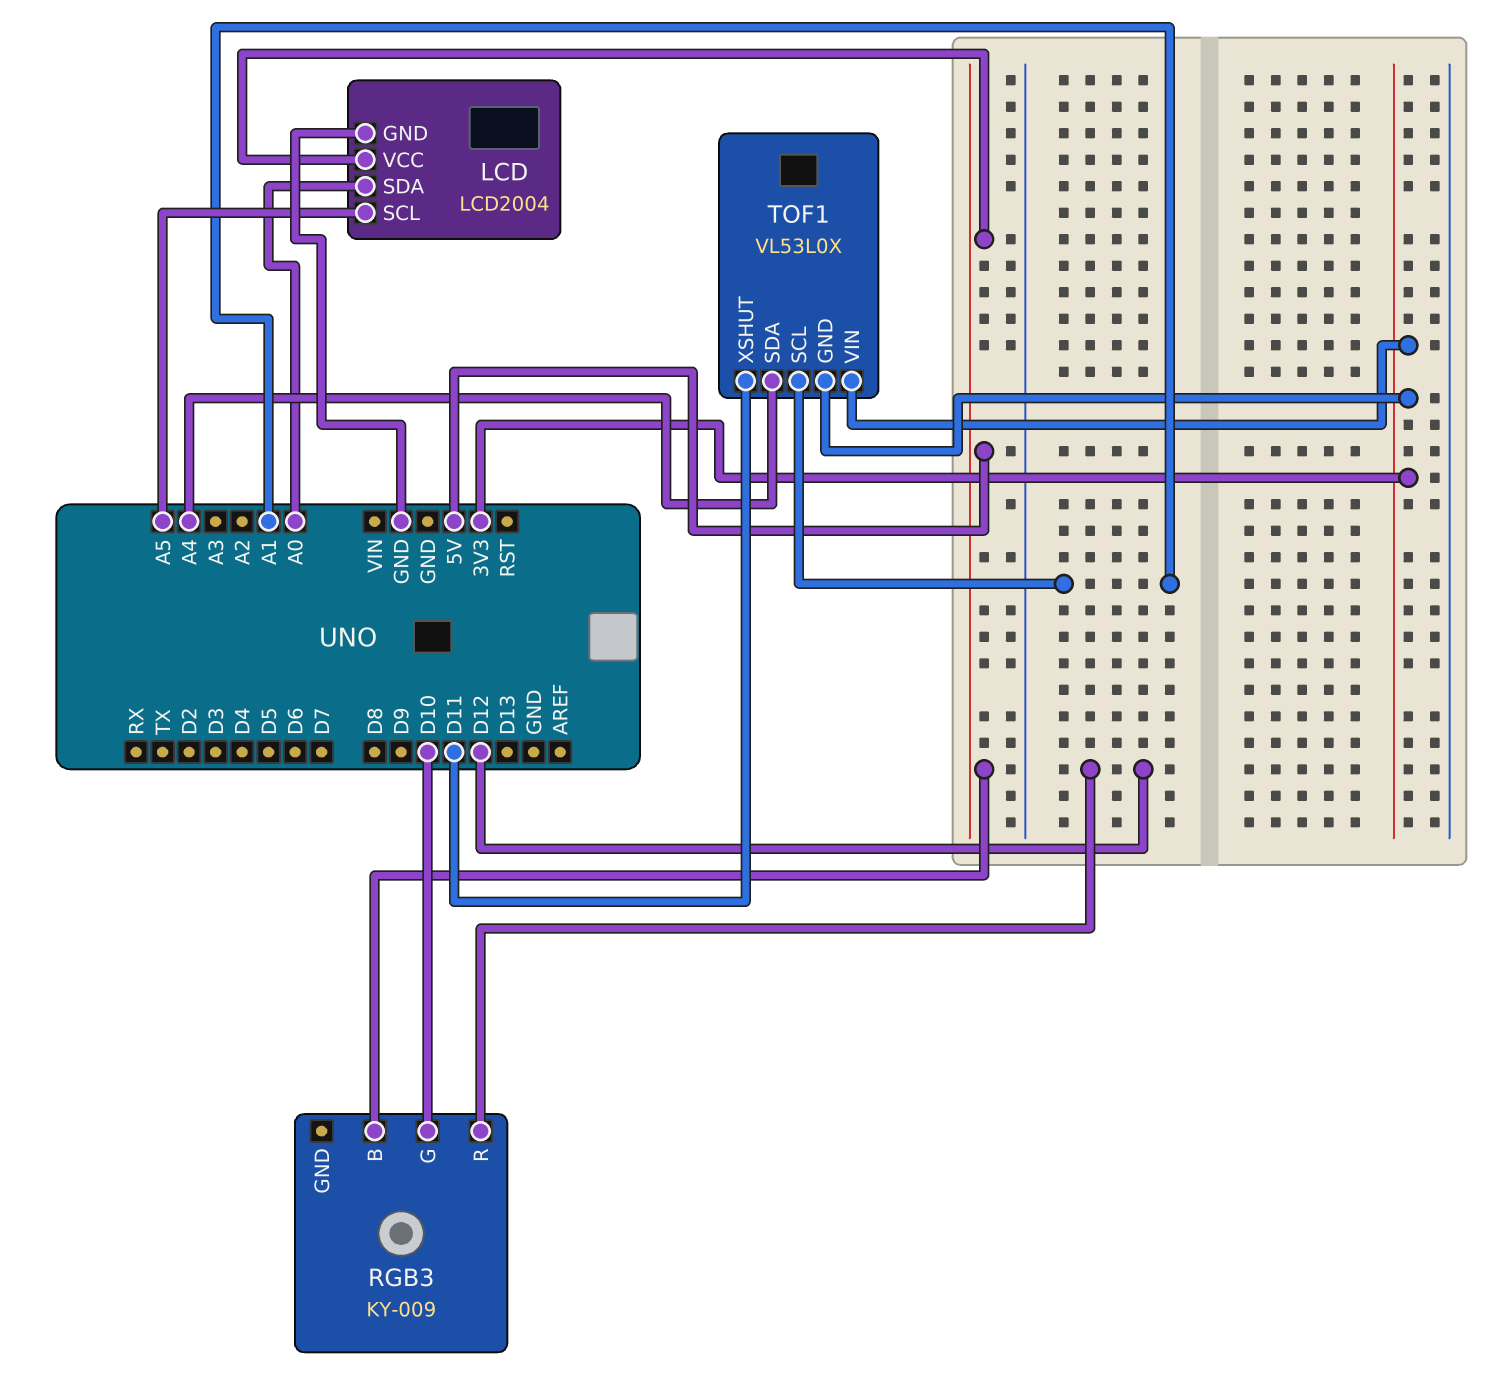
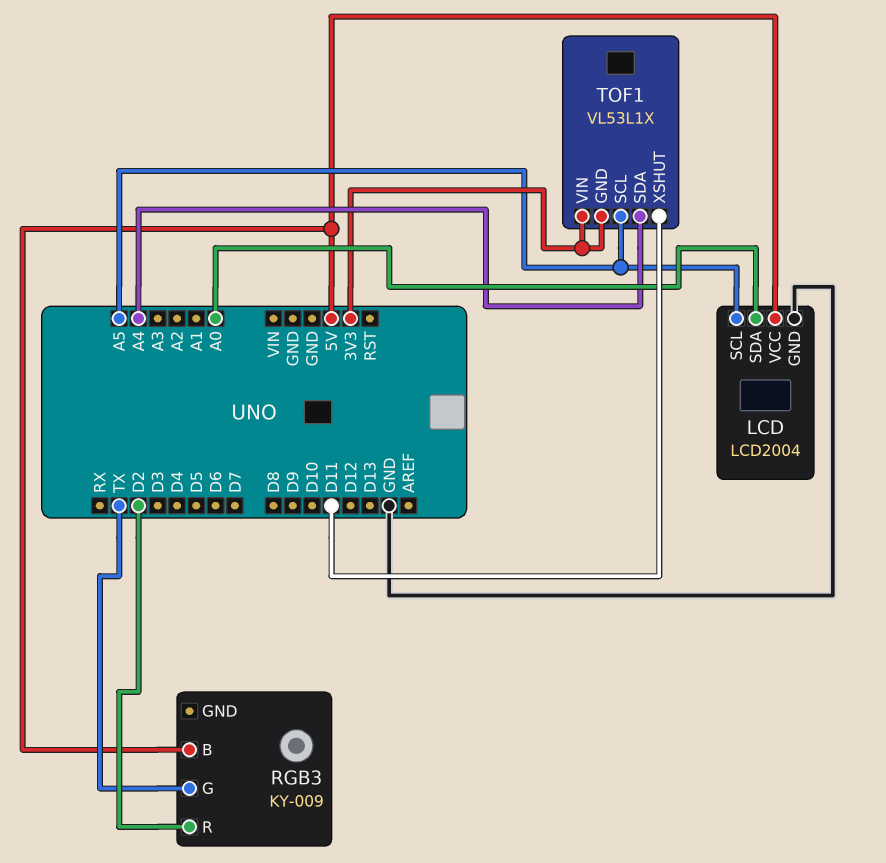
RGB3 pin G: D10 -> TX
RGB3 pin R: D12 -> D2
TOF1: VL53L0X -> VL53L1X
TOF1 pin SCL: A1 -> A5

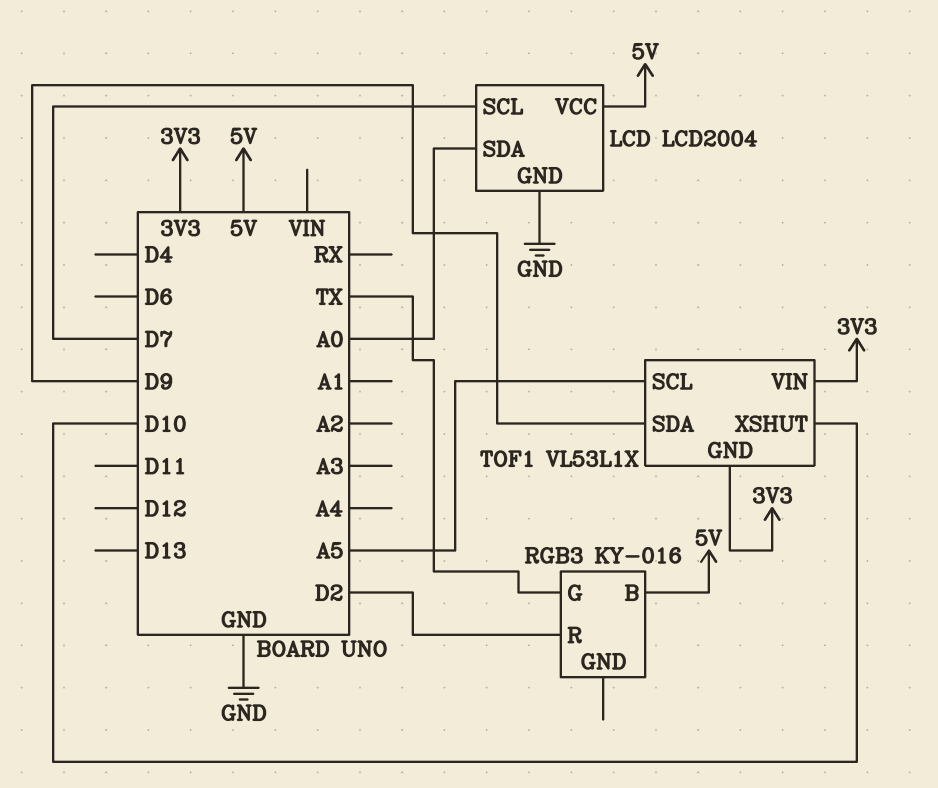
LCD pin SCL: A5 -> D7
RGB3: KY-009 -> KY-016
TOF1 pin SDA: A4 -> D9
TOF1 pin XSHUT: D11 -> D10

